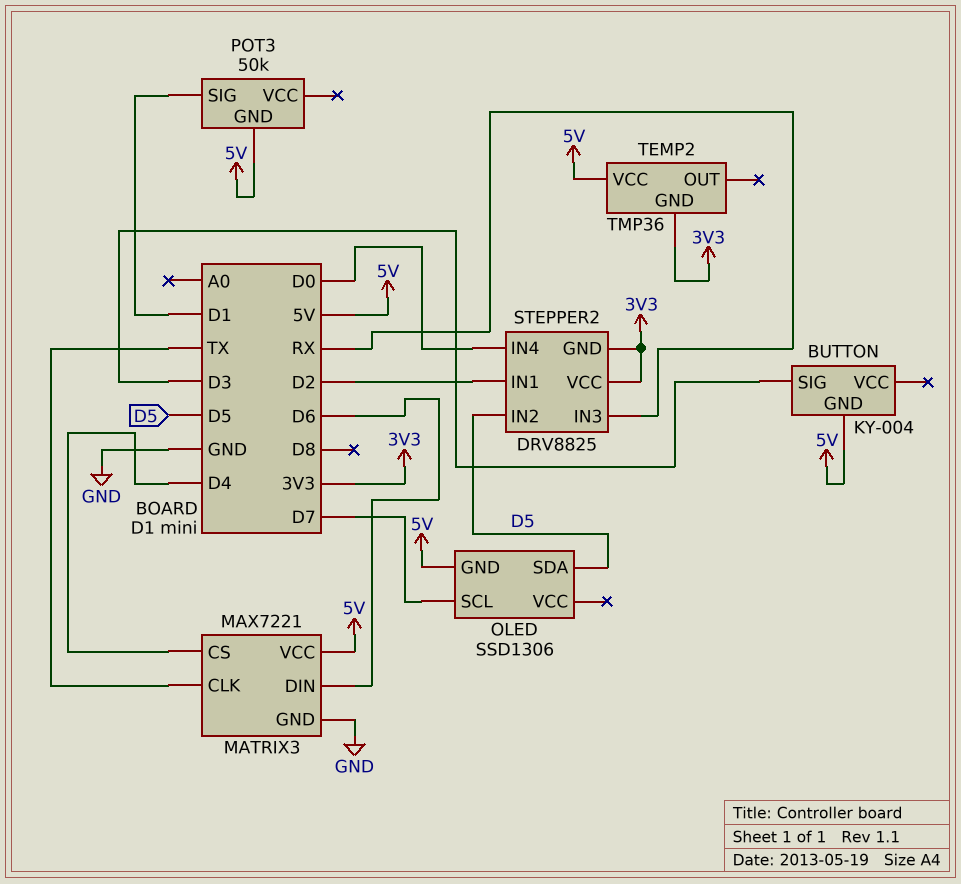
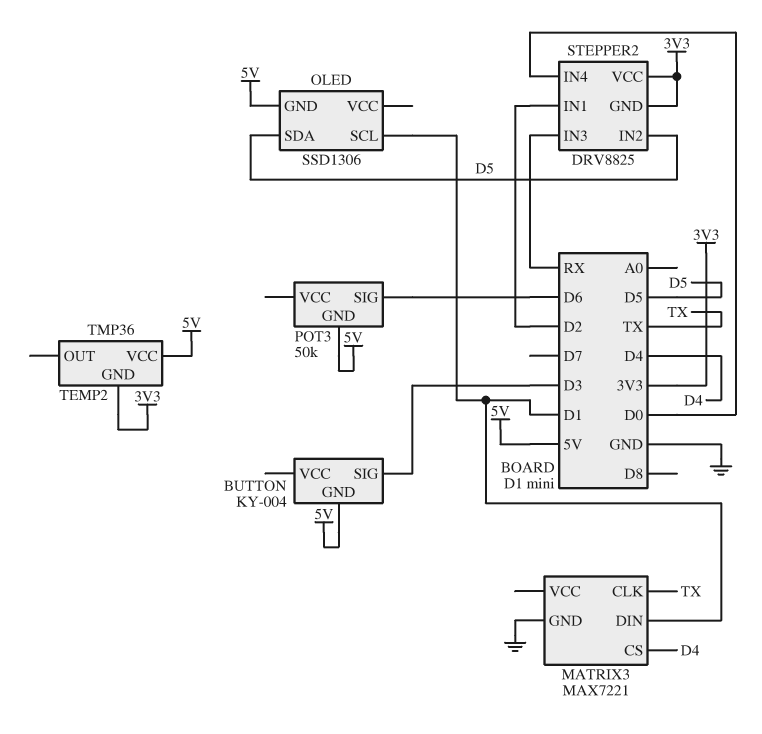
MATRIX3 pin DIN: D6 -> D1
MATRIX3 pin VCC: 5V -> none
OLED pin SCL: D7 -> D1
POT3 pin SIG: D1 -> D6

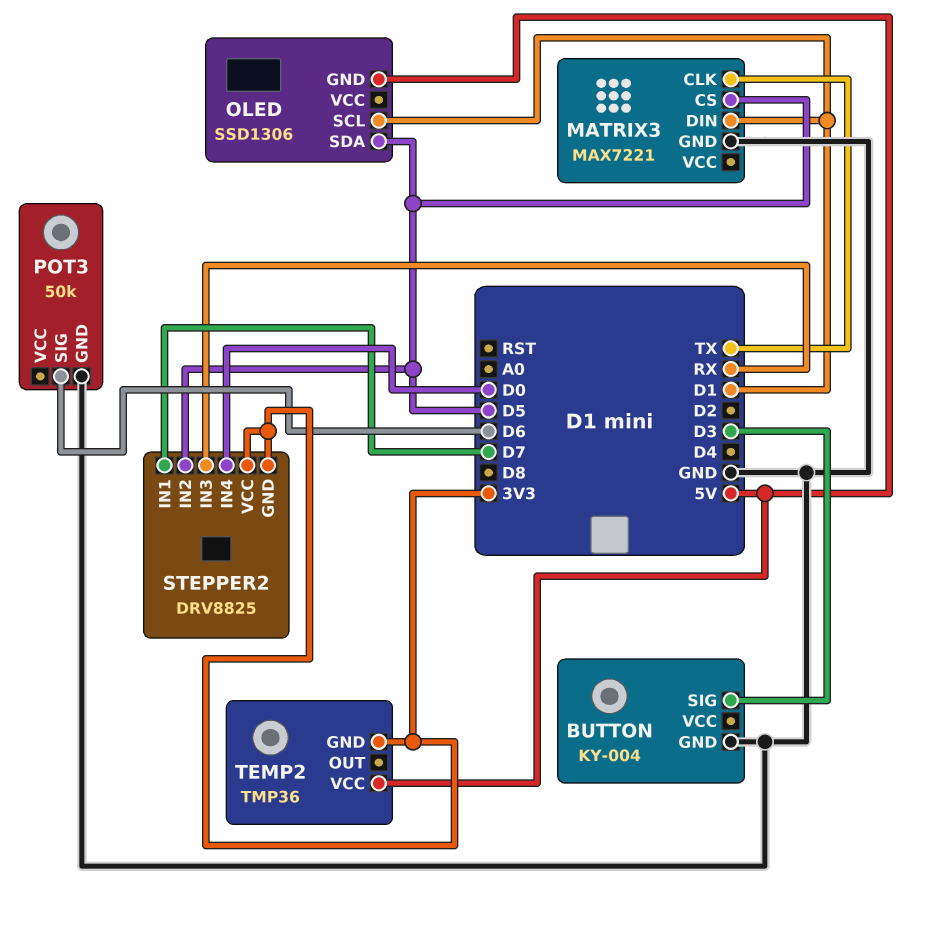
BUTTON pin GND: 5V -> GND
MATRIX3 pin CS: D4 -> D5
POT3 pin GND: 5V -> GND
STEPPER2 pin IN1: D2 -> D7

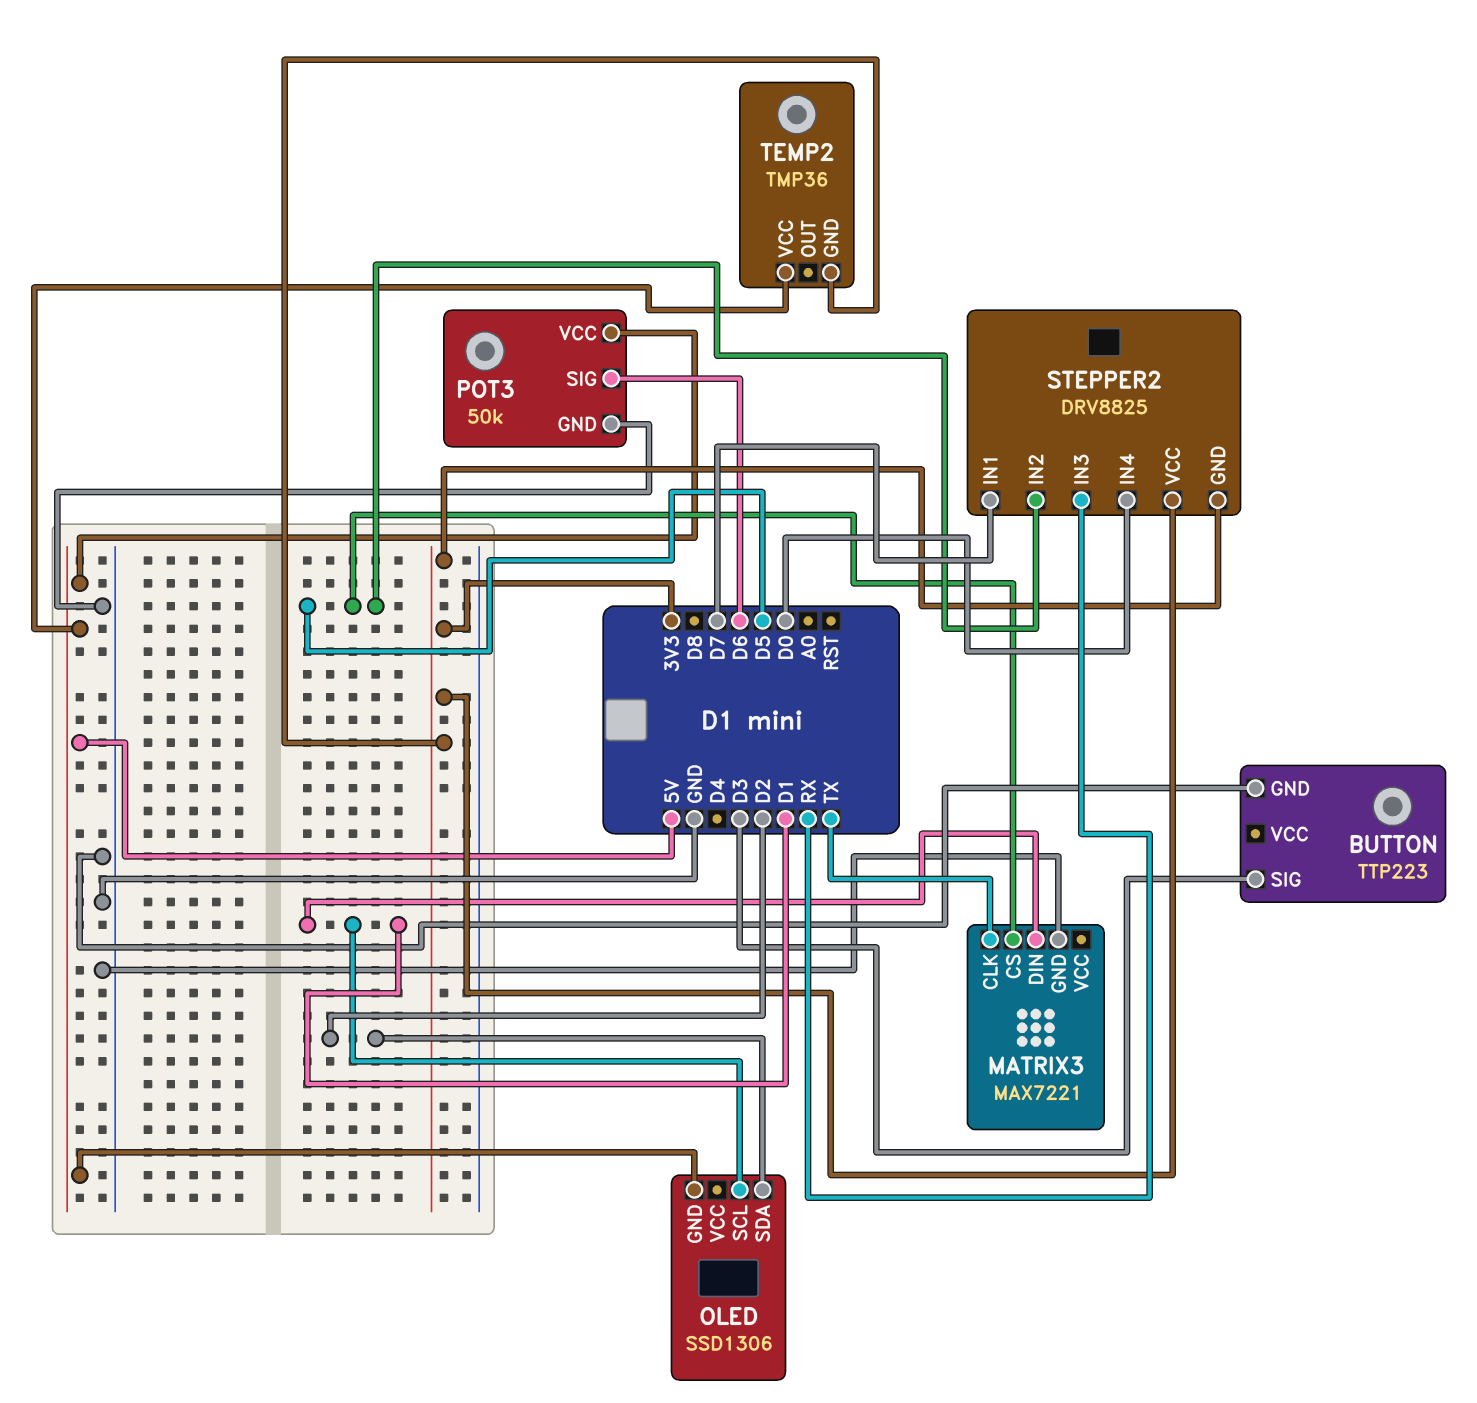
BUTTON: KY-004 -> TTP223
OLED pin SDA: D5 -> D2
POT3 pin VCC: none -> 5V

